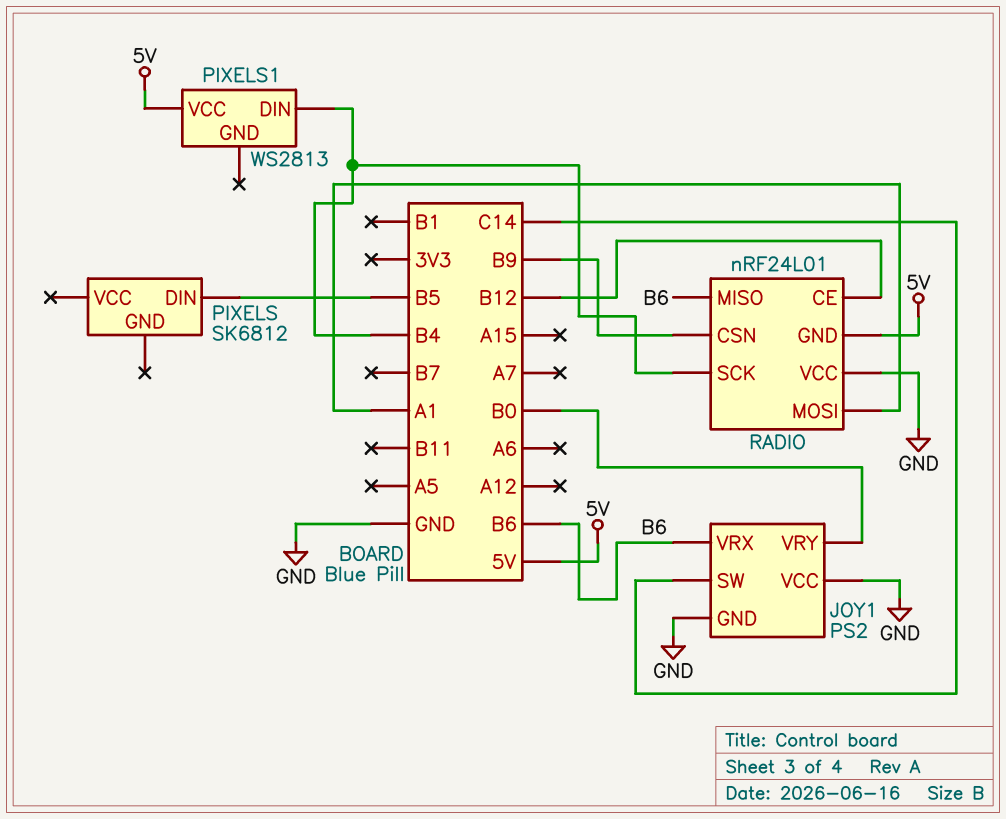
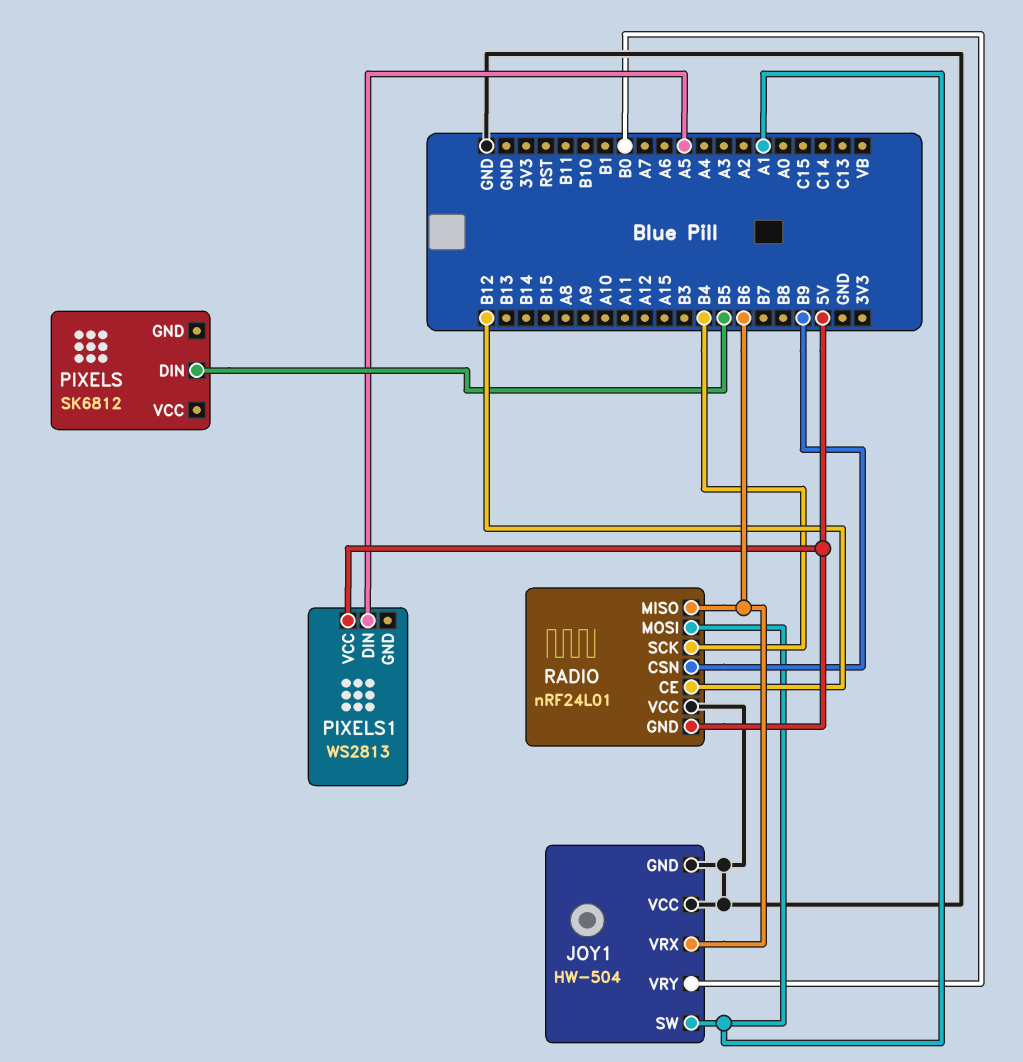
JOY1: PS2 -> HW-504
JOY1 pin SW: C14 -> A1
PIXELS1 pin DIN: B4 -> A5

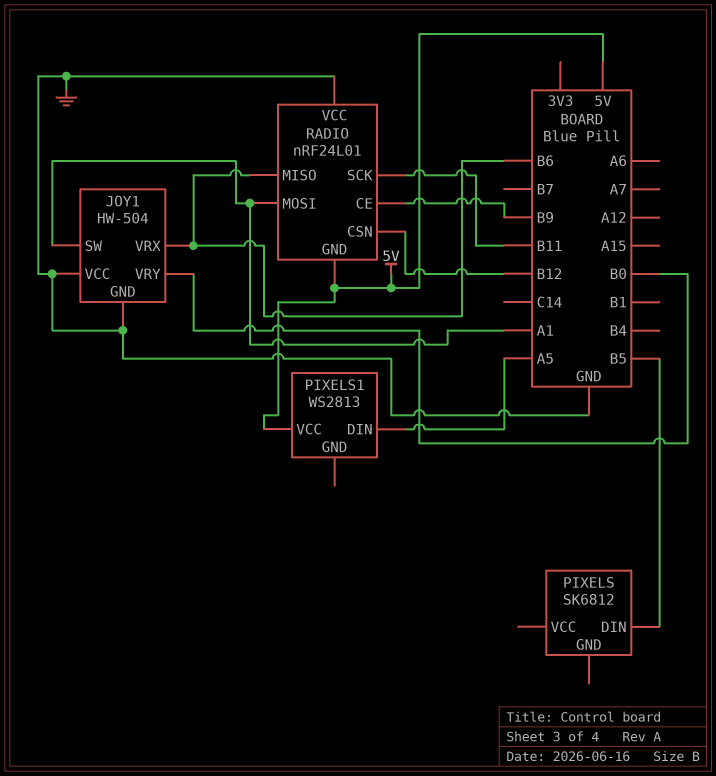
RADIO pin CE: B12 -> B9
RADIO pin CSN: B9 -> B12
RADIO pin SCK: B4 -> B11

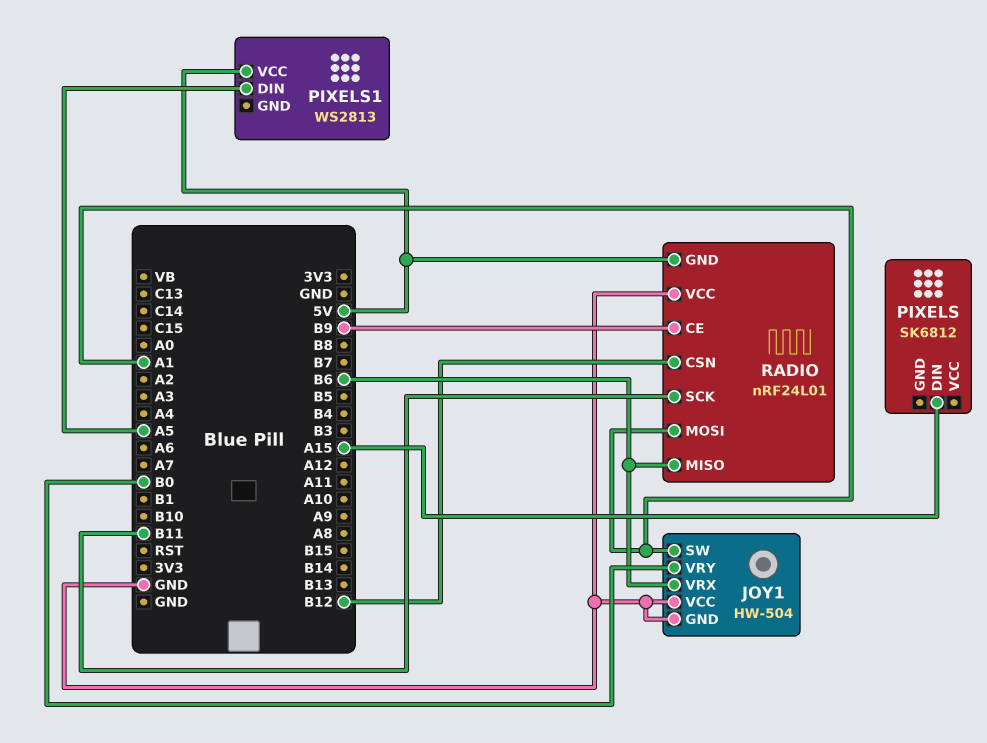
PIXELS pin DIN: B5 -> A15

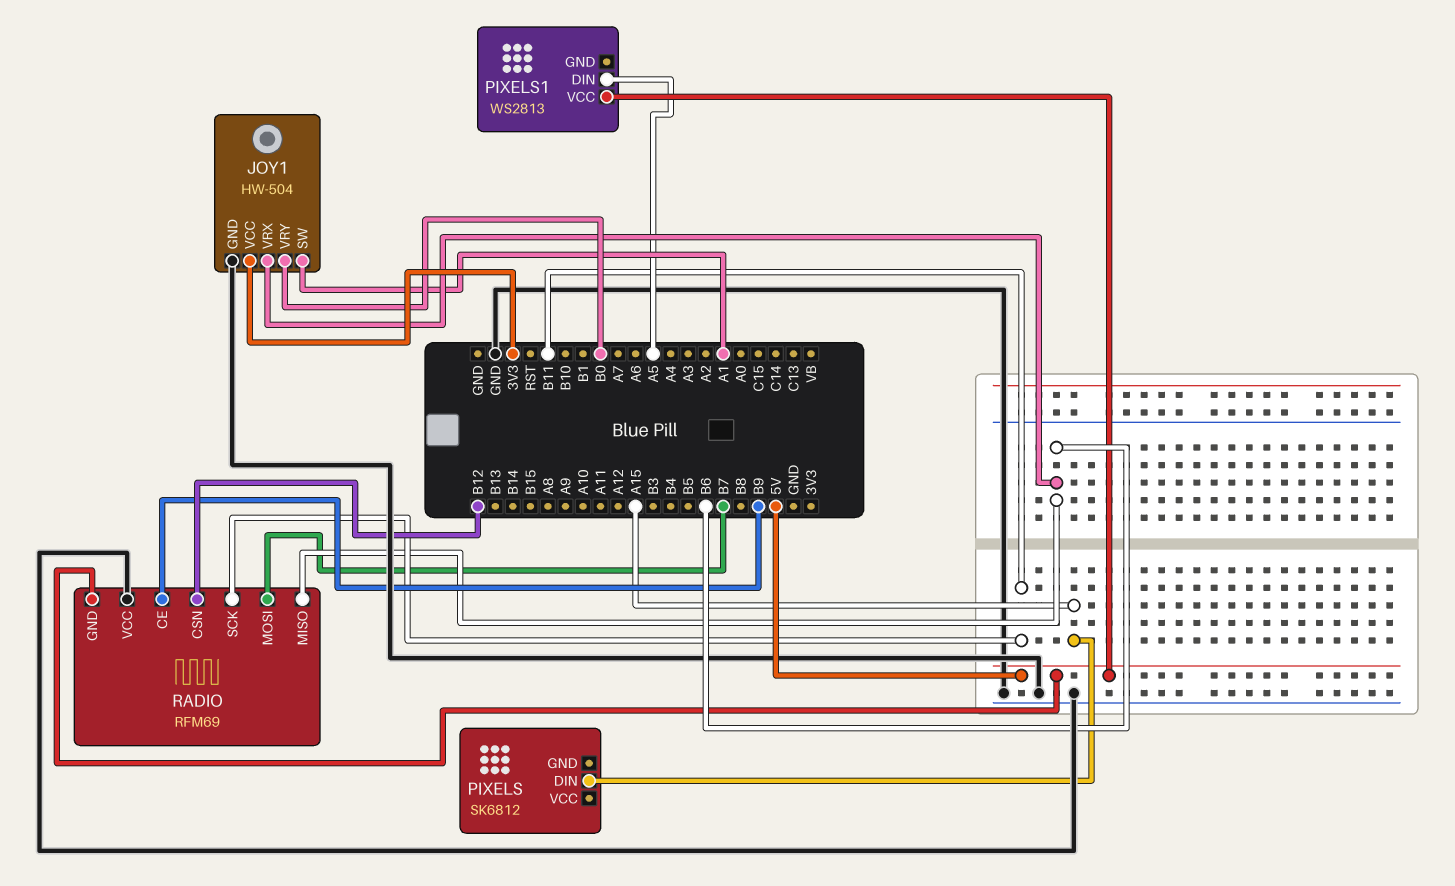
JOY1 pin VCC: GND -> 3V3
RADIO: nRF24L01 -> RFM69
RADIO pin MOSI: A1 -> B7

